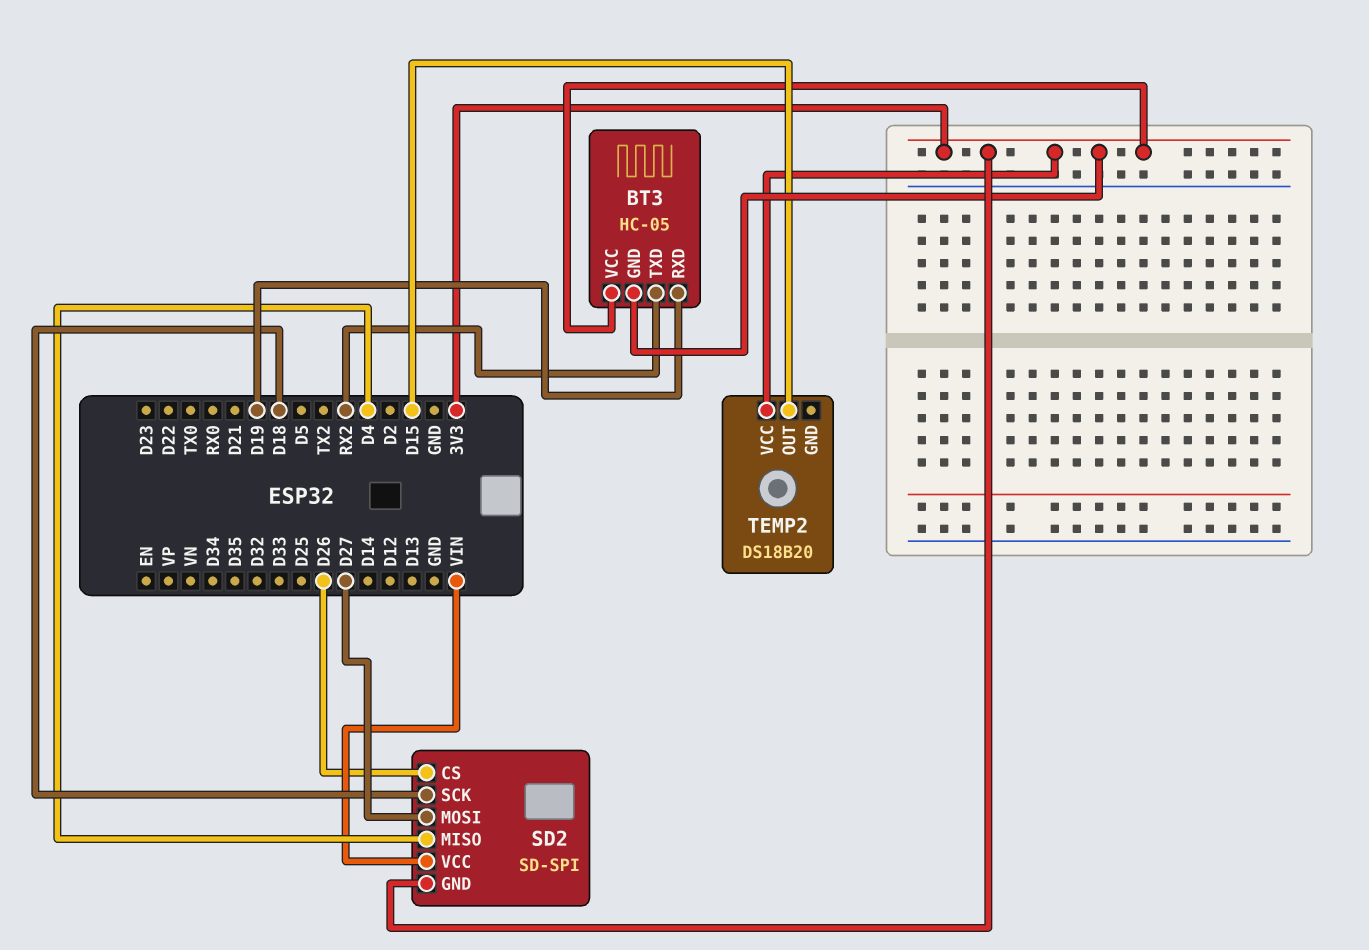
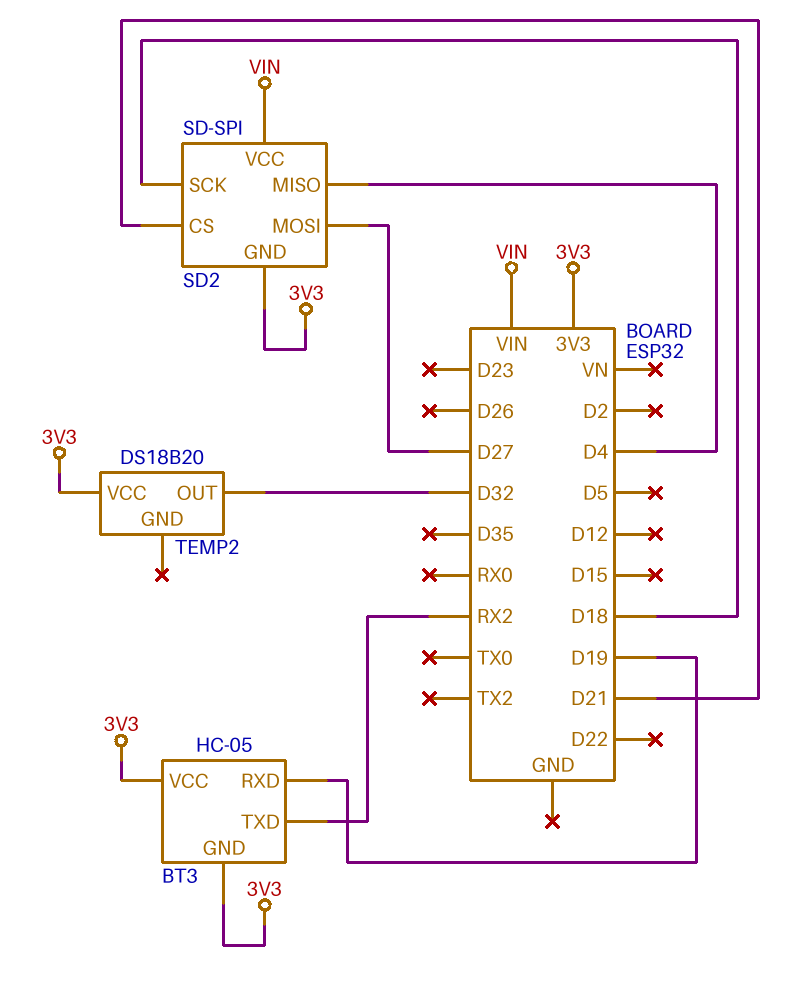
SD2 pin CS: D26 -> D21
TEMP2 pin OUT: D15 -> D32

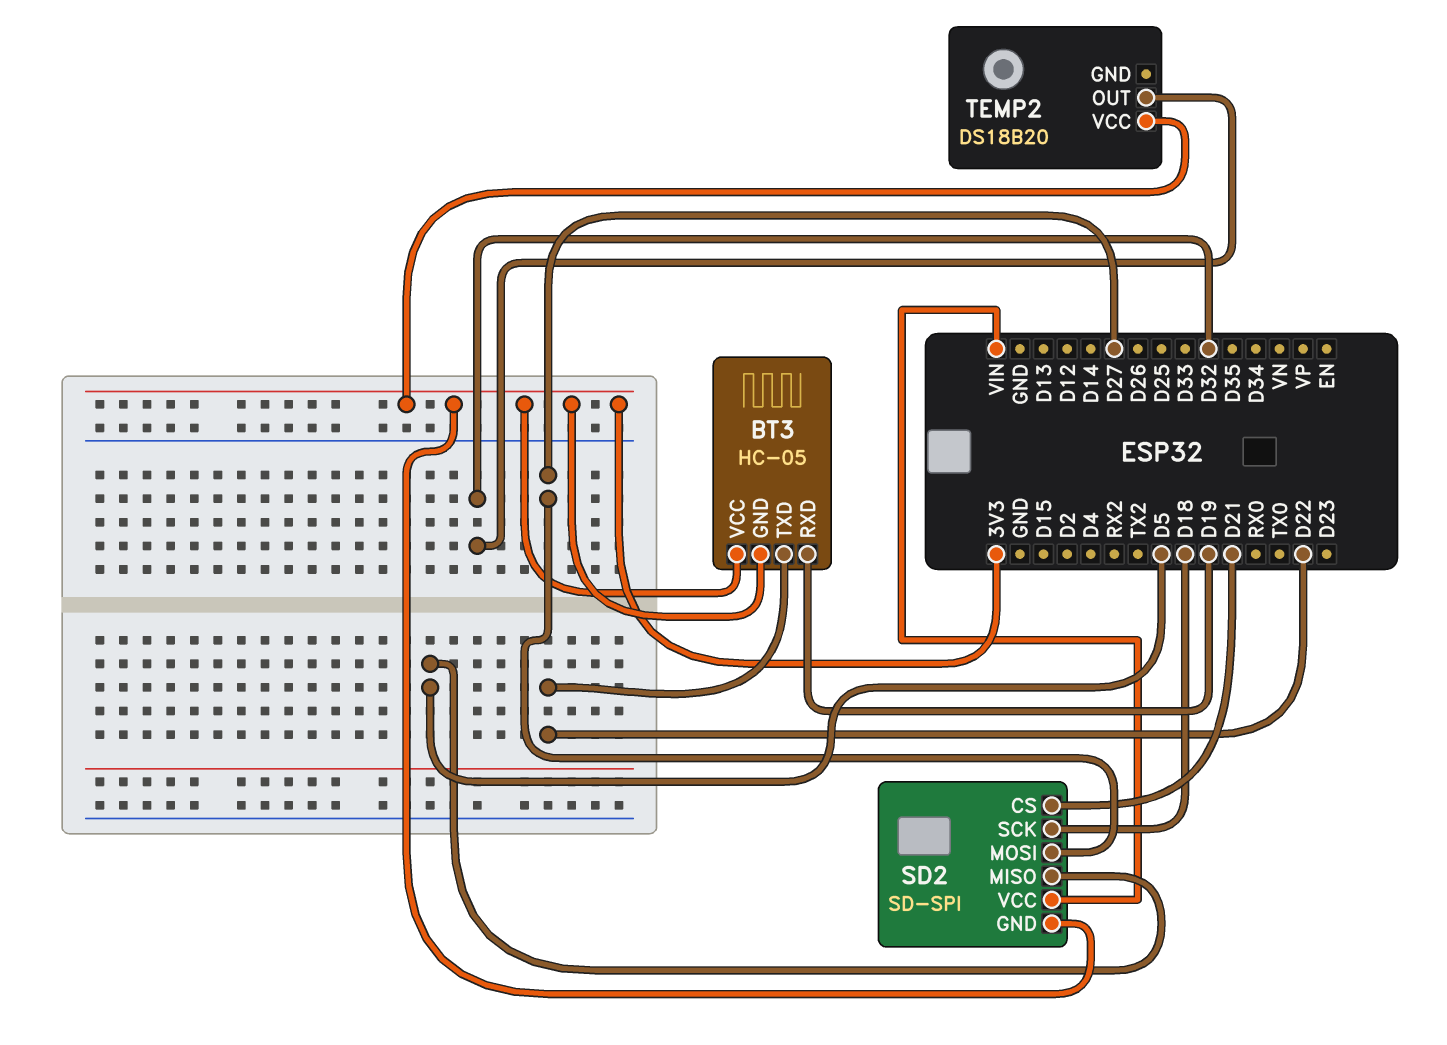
BT3 pin TXD: RX2 -> D22
SD2 pin MISO: D4 -> D5

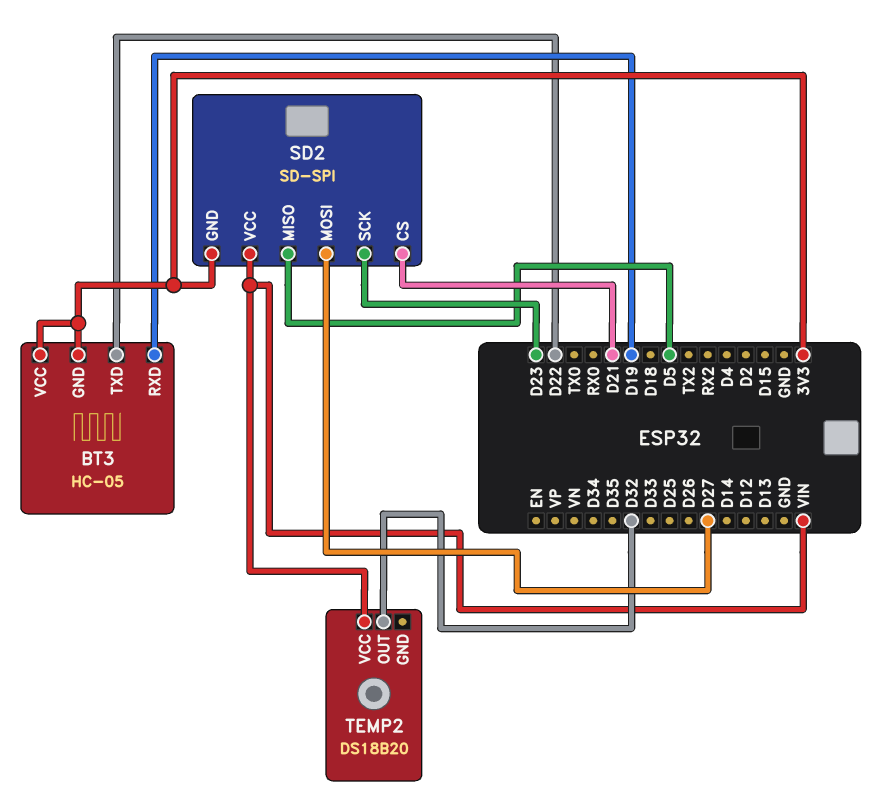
SD2 pin SCK: D18 -> D23
TEMP2 pin VCC: 3V3 -> VIN

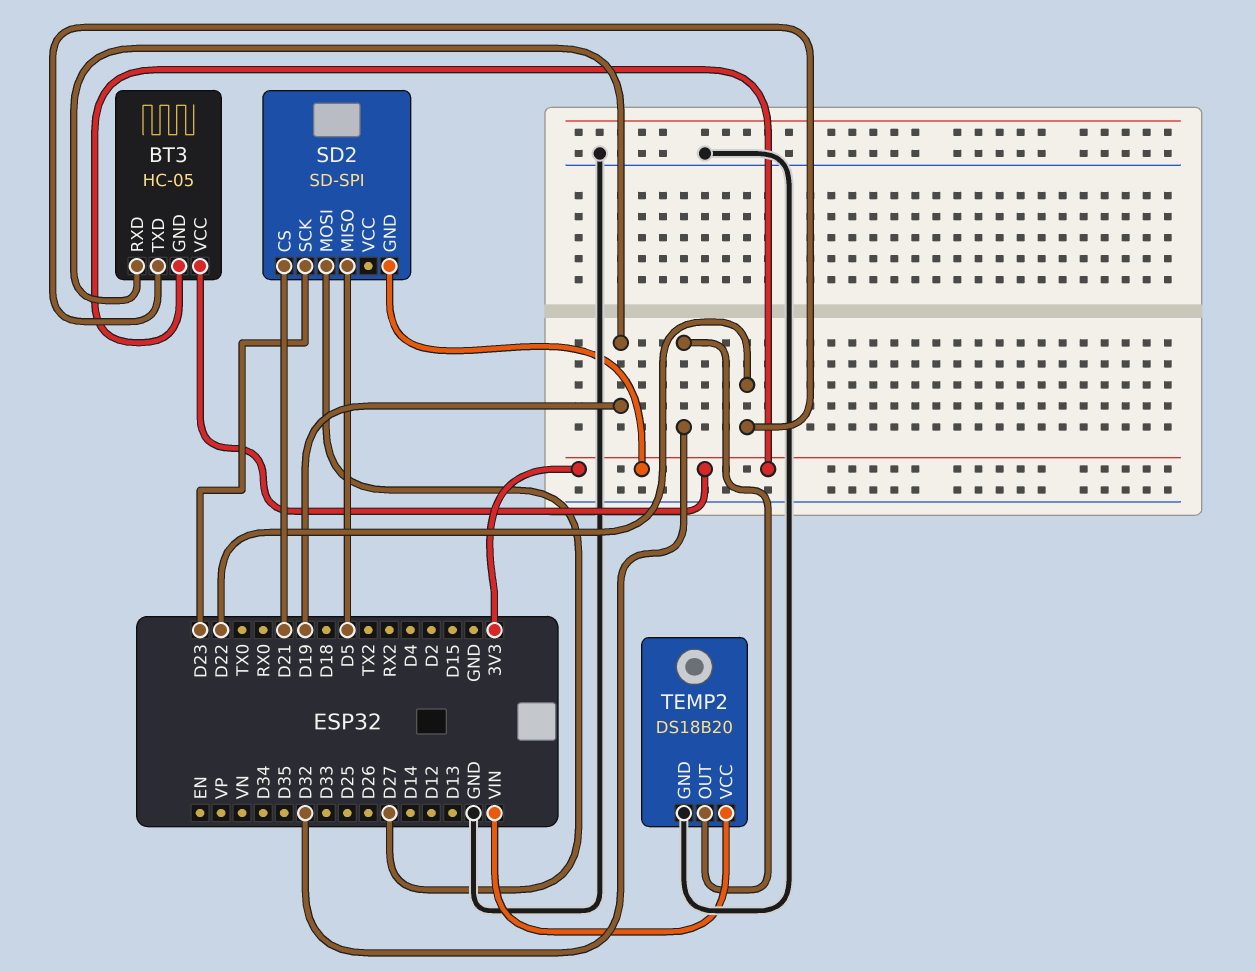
SD2 pin VCC: VIN -> none
TEMP2 pin GND: none -> GND

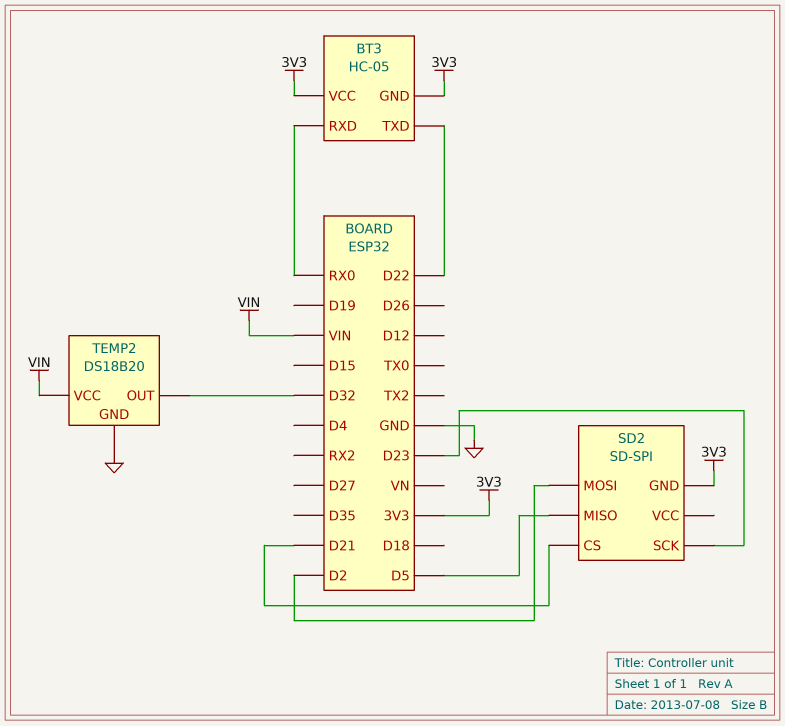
BT3 pin RXD: D19 -> RX0
SD2 pin MOSI: D27 -> D2

